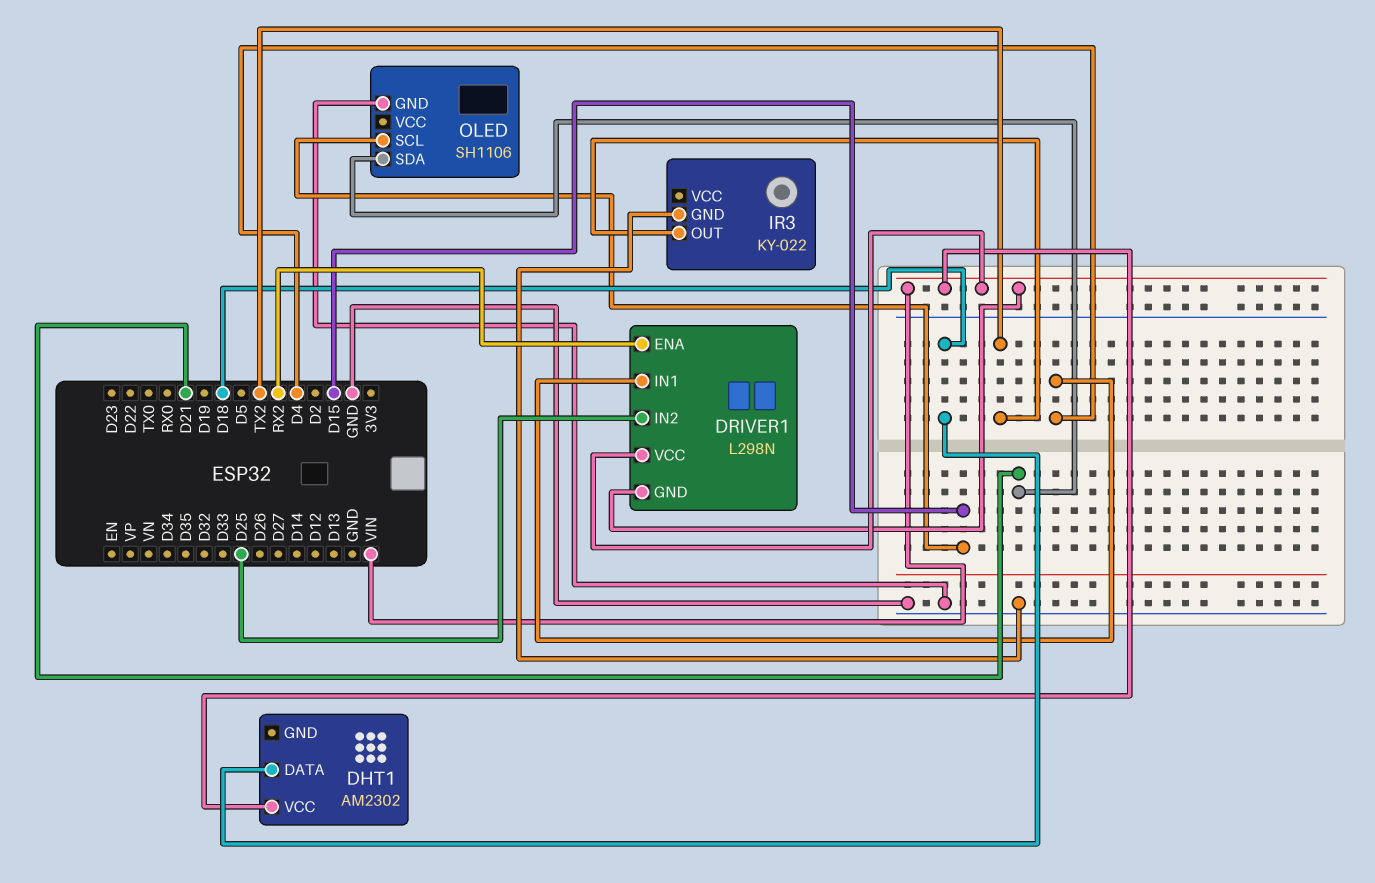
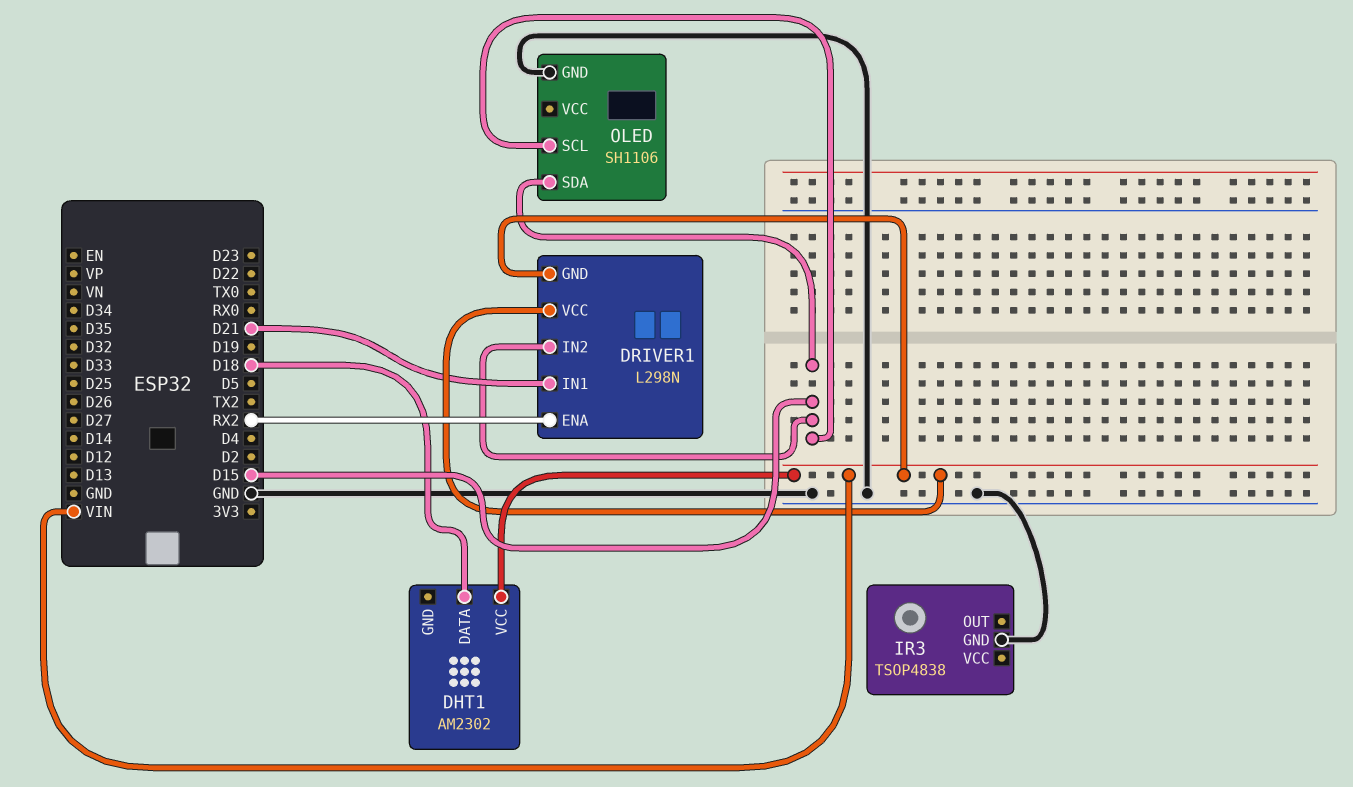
DRIVER1 pin IN1: D4 -> D21
DRIVER1 pin IN2: D25 -> D15
IR3: KY-022 -> TSOP4838
IR3 pin OUT: TX2 -> none
OLED pin SDA: D21 -> D15

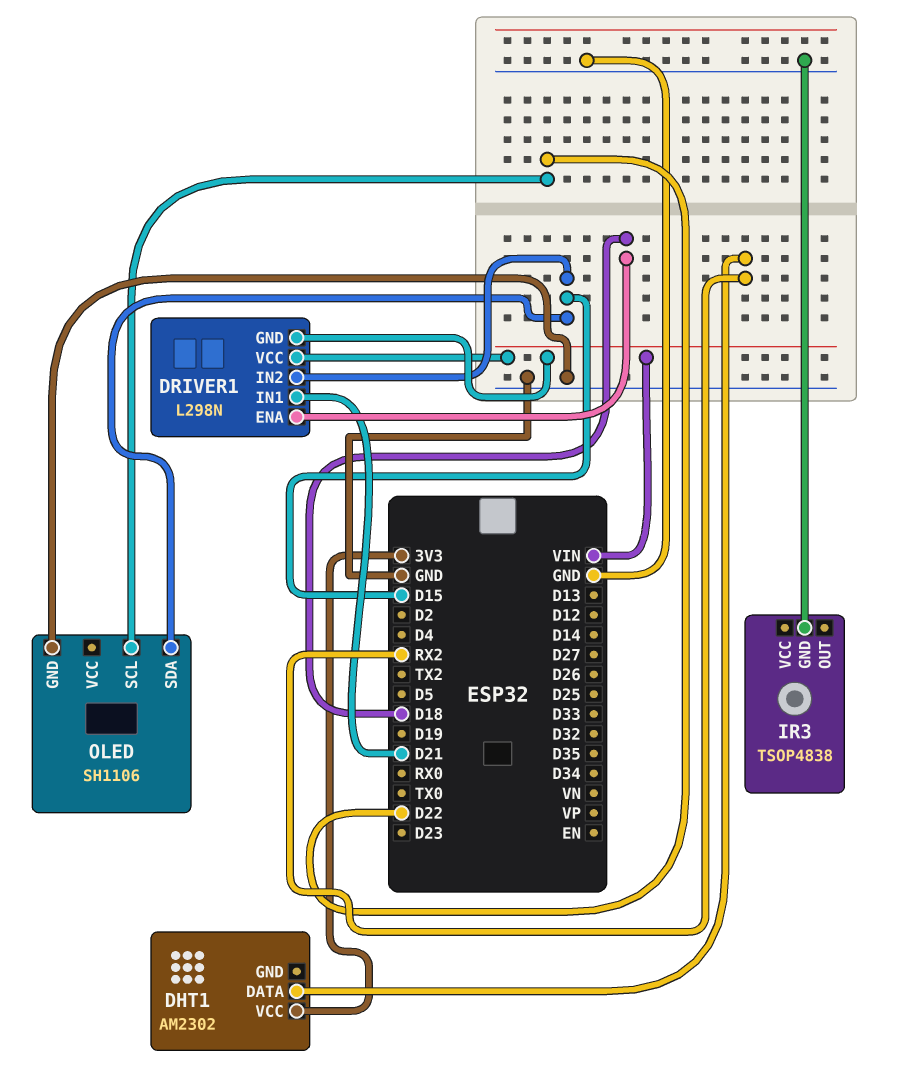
DHT1 pin DATA: D18 -> RX2
DHT1 pin VCC: VIN -> 3V3
DRIVER1 pin ENA: RX2 -> D18
OLED pin SCL: D15 -> D22

